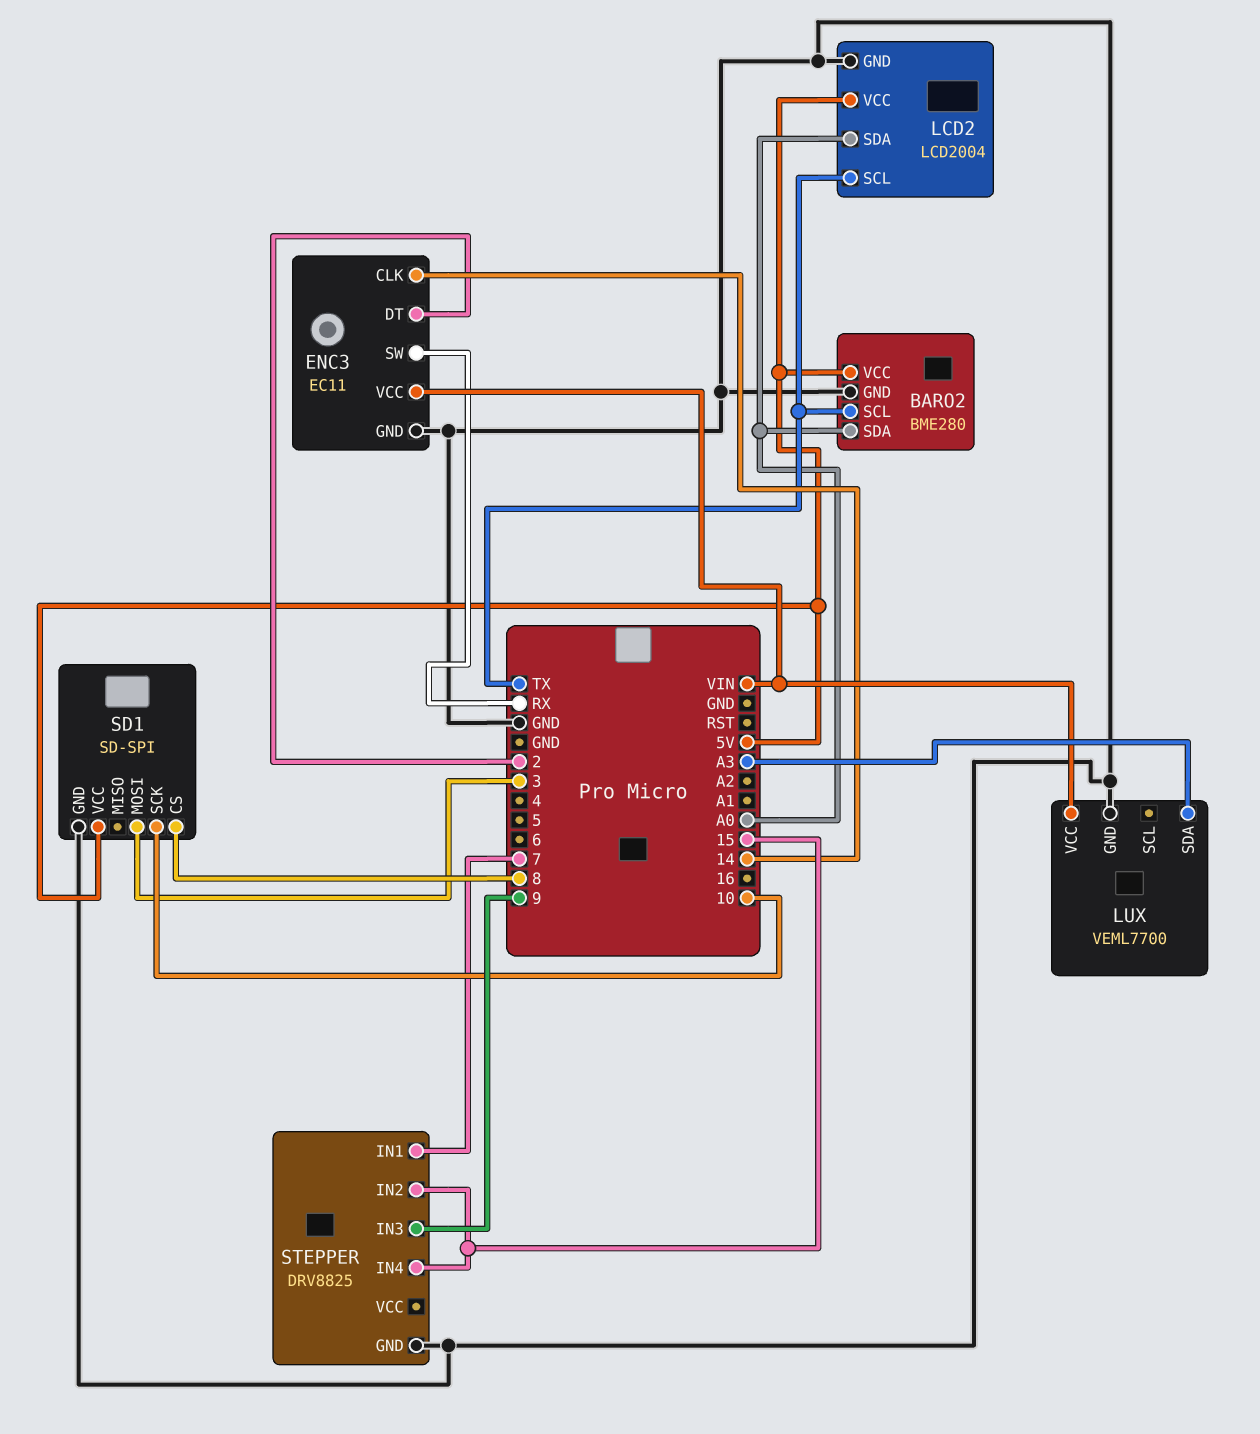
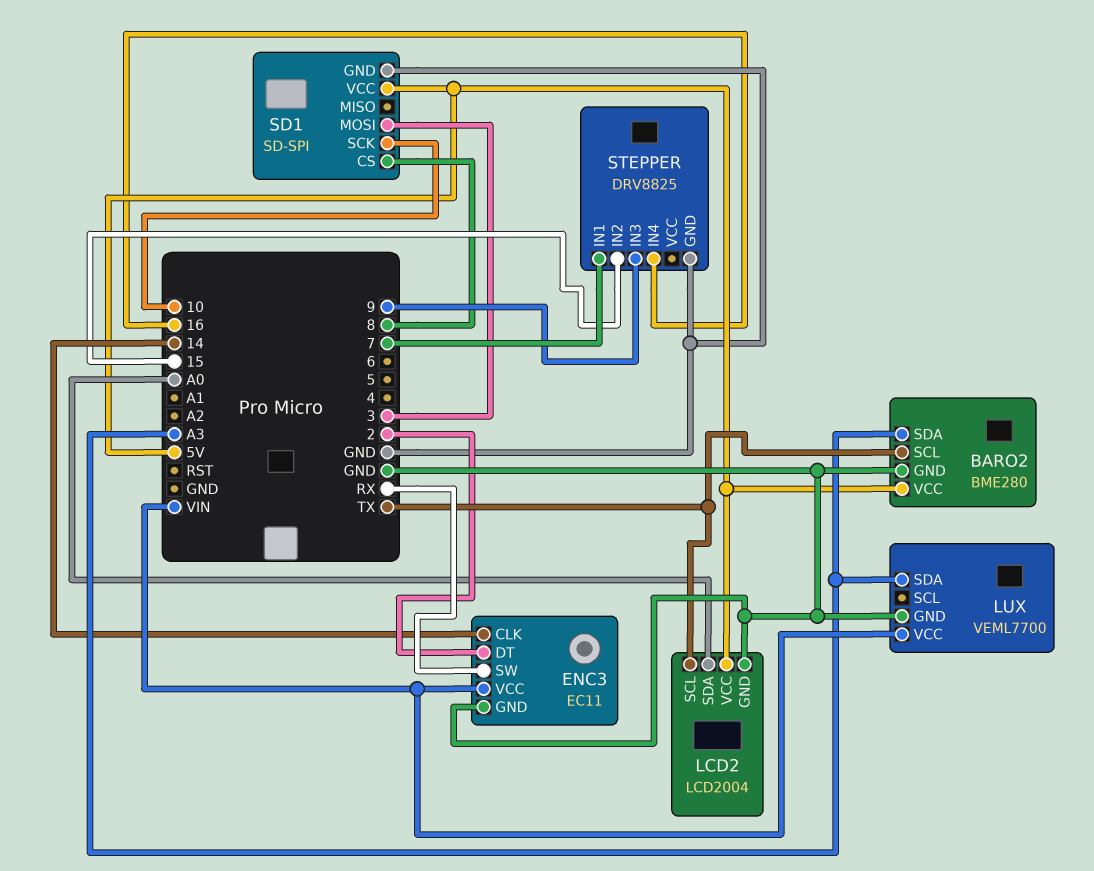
BARO2 pin SDA: A0 -> A3
STEPPER pin IN4: 15 -> 16

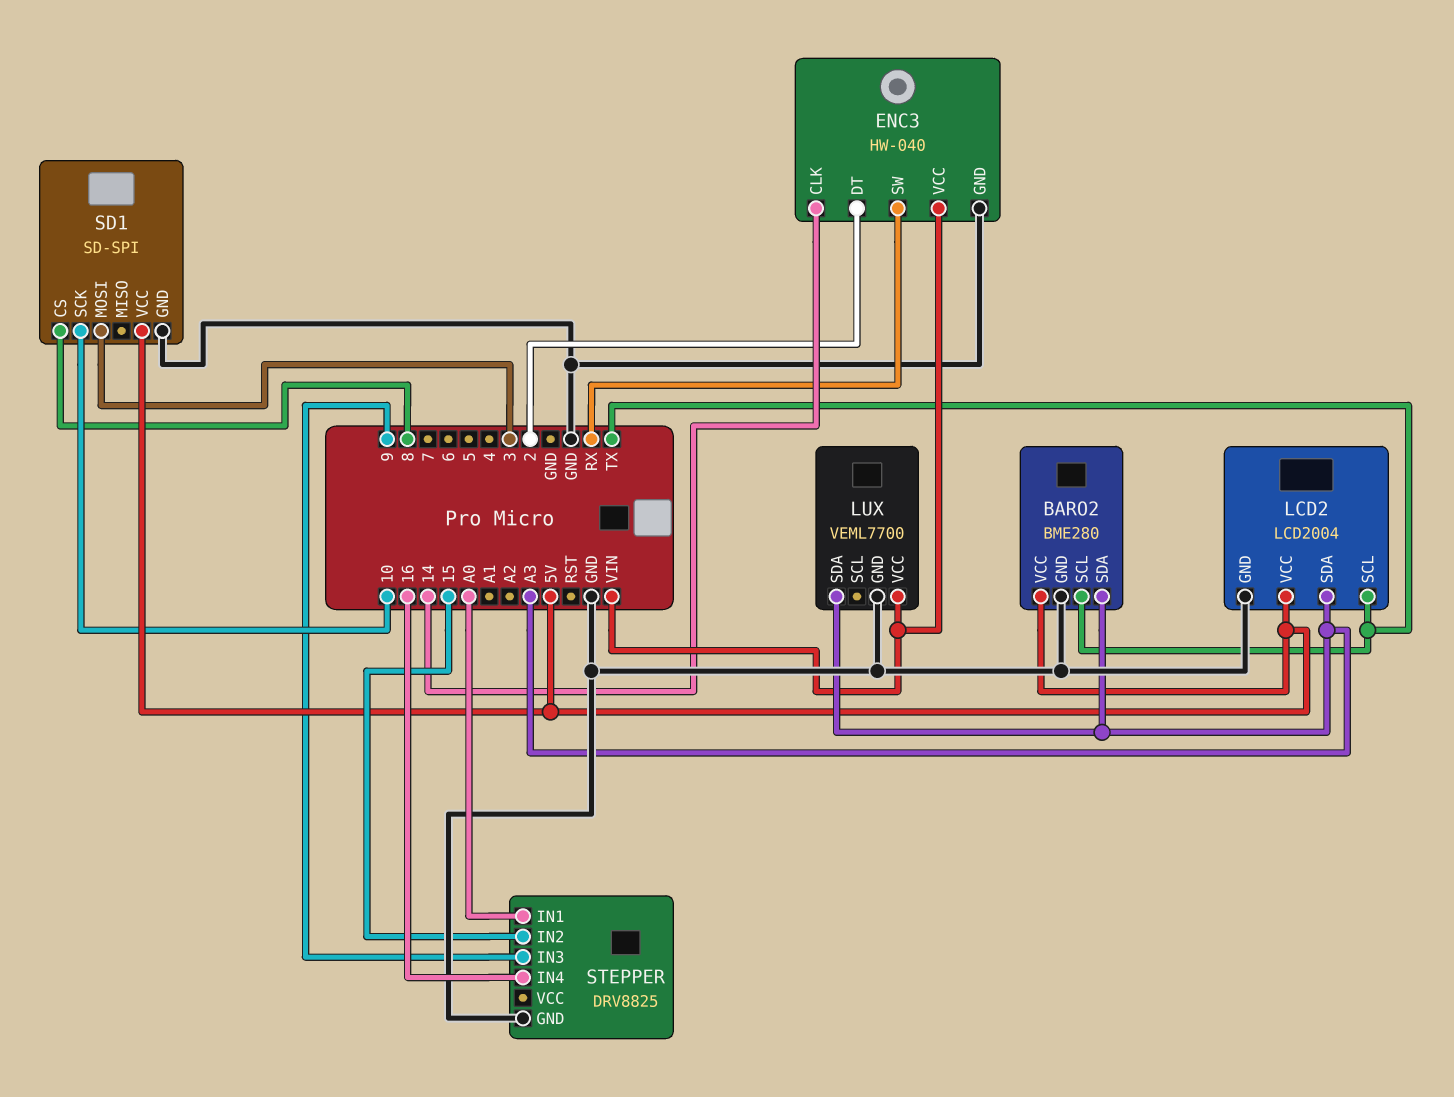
ENC3: EC11 -> HW-040
LCD2 pin SDA: A0 -> A3
STEPPER pin IN1: 7 -> A0

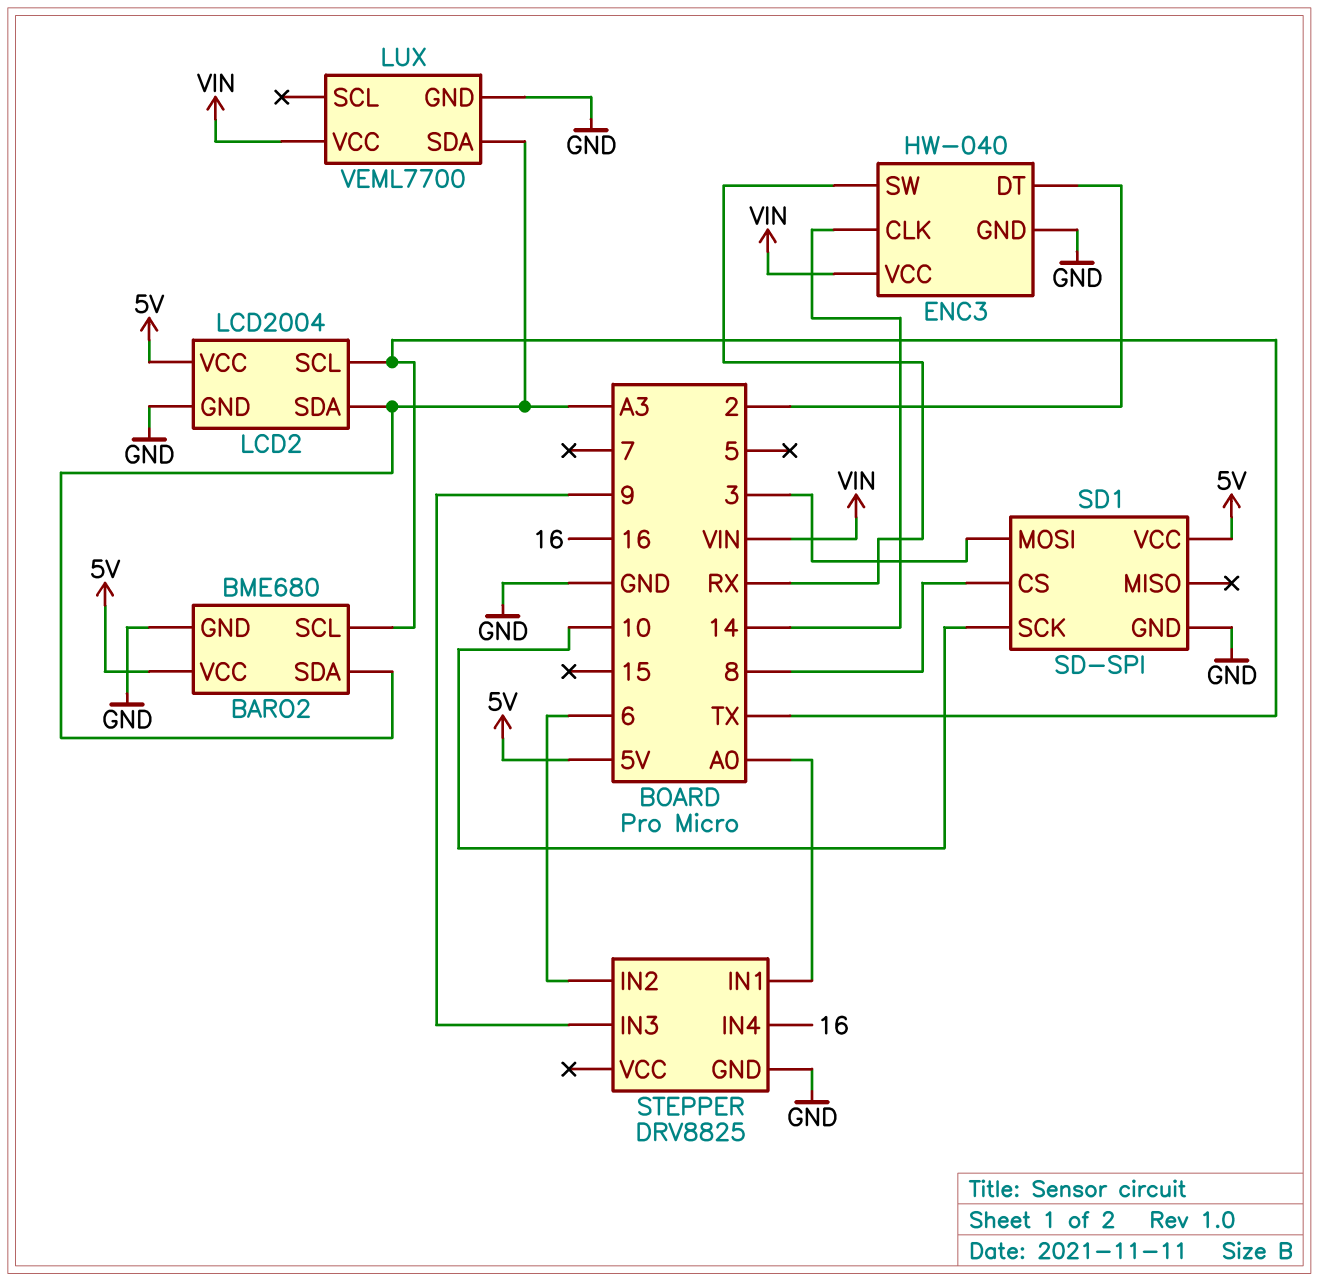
BARO2: BME280 -> BME680
STEPPER pin IN2: 15 -> 6

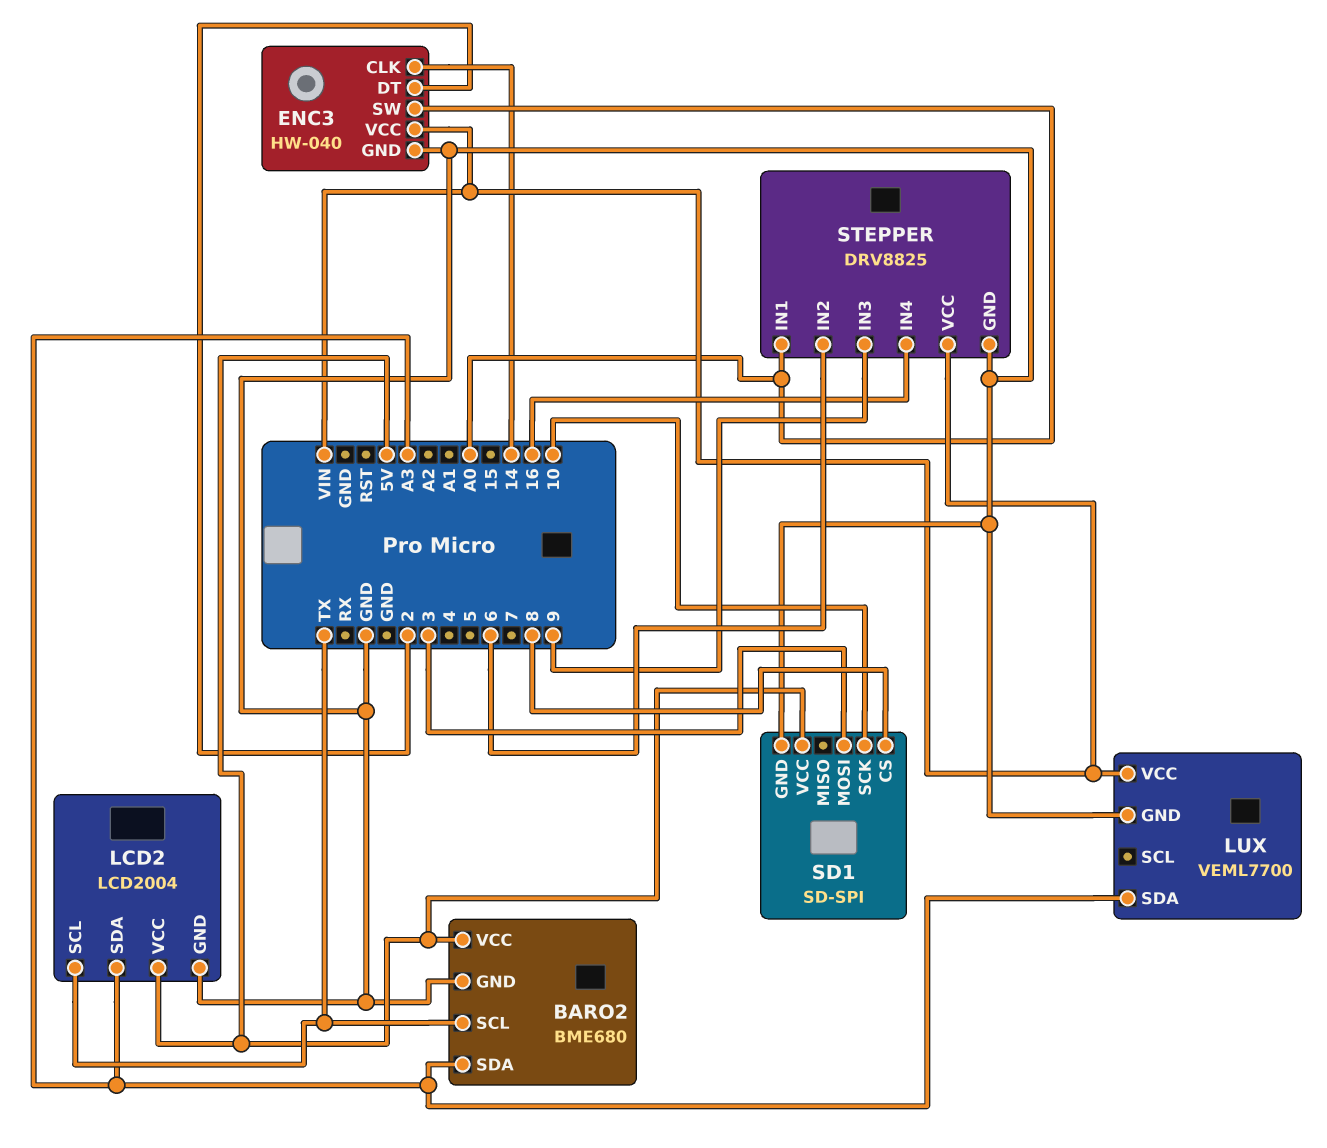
ENC3 pin SW: RX -> A0
STEPPER pin VCC: none -> VIN

